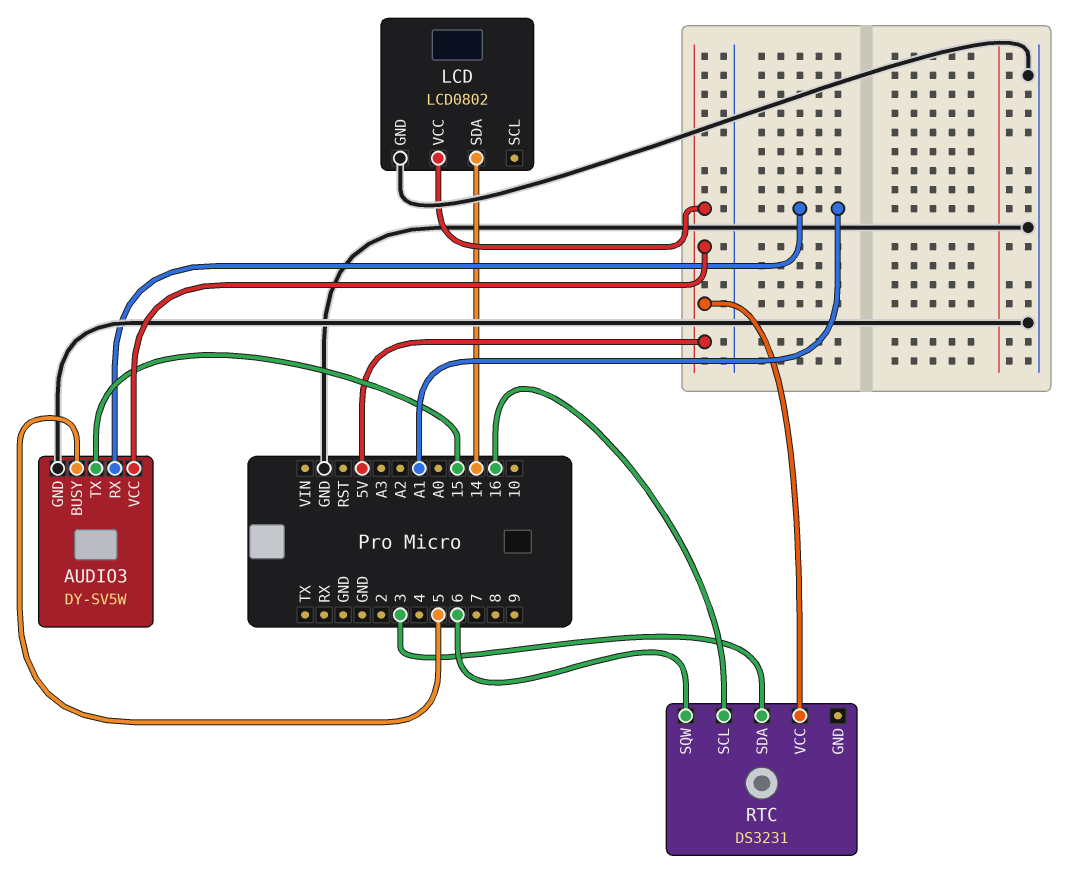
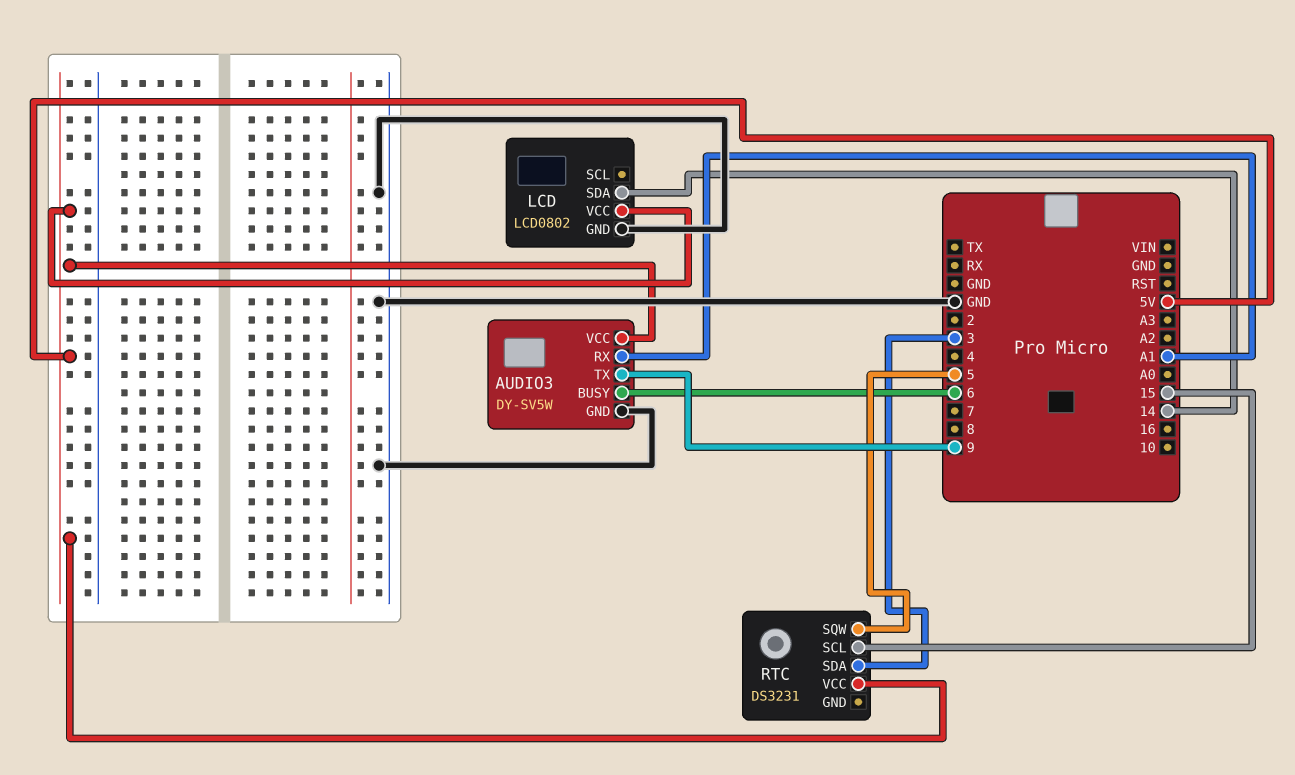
AUDIO3 pin BUSY: 5 -> 6
AUDIO3 pin TX: 15 -> 9
RTC pin SCL: 16 -> 15
RTC pin SQW: 6 -> 5

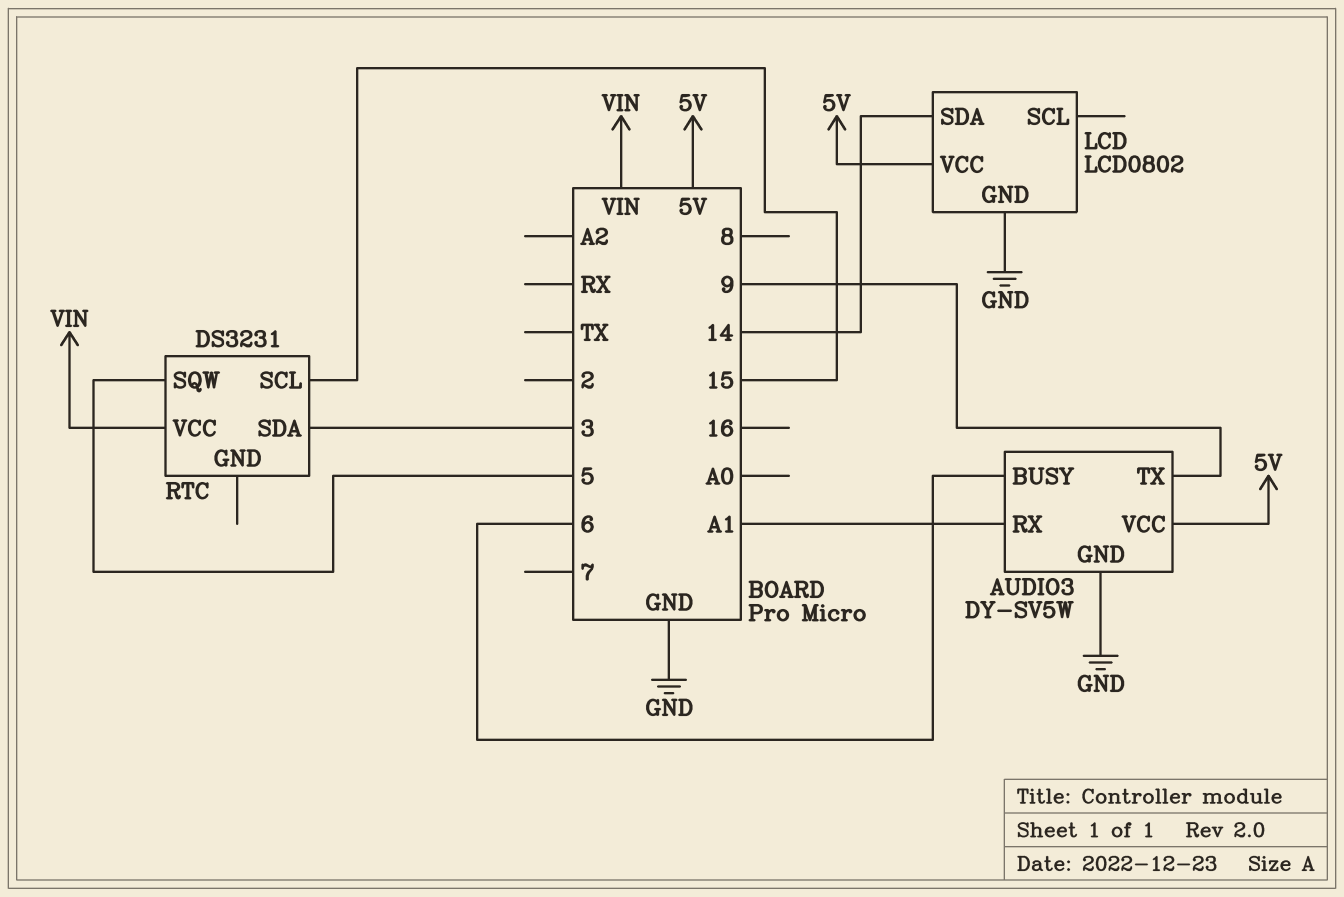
RTC pin VCC: 5V -> VIN

